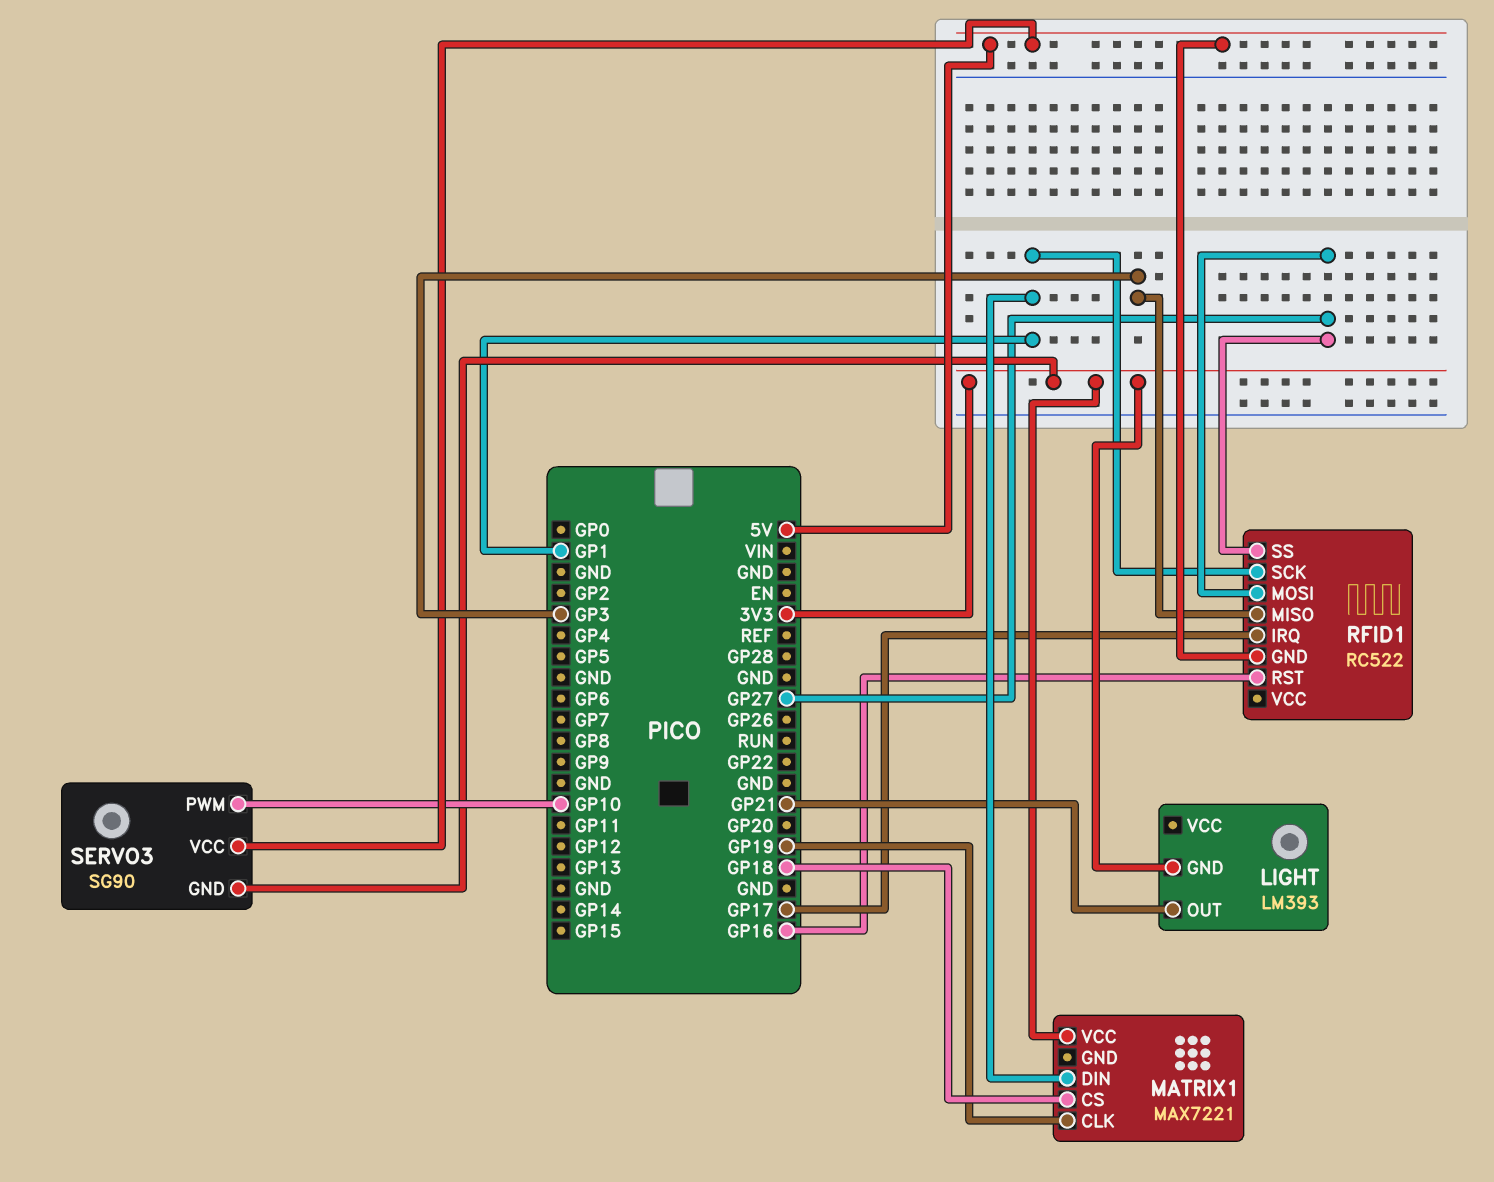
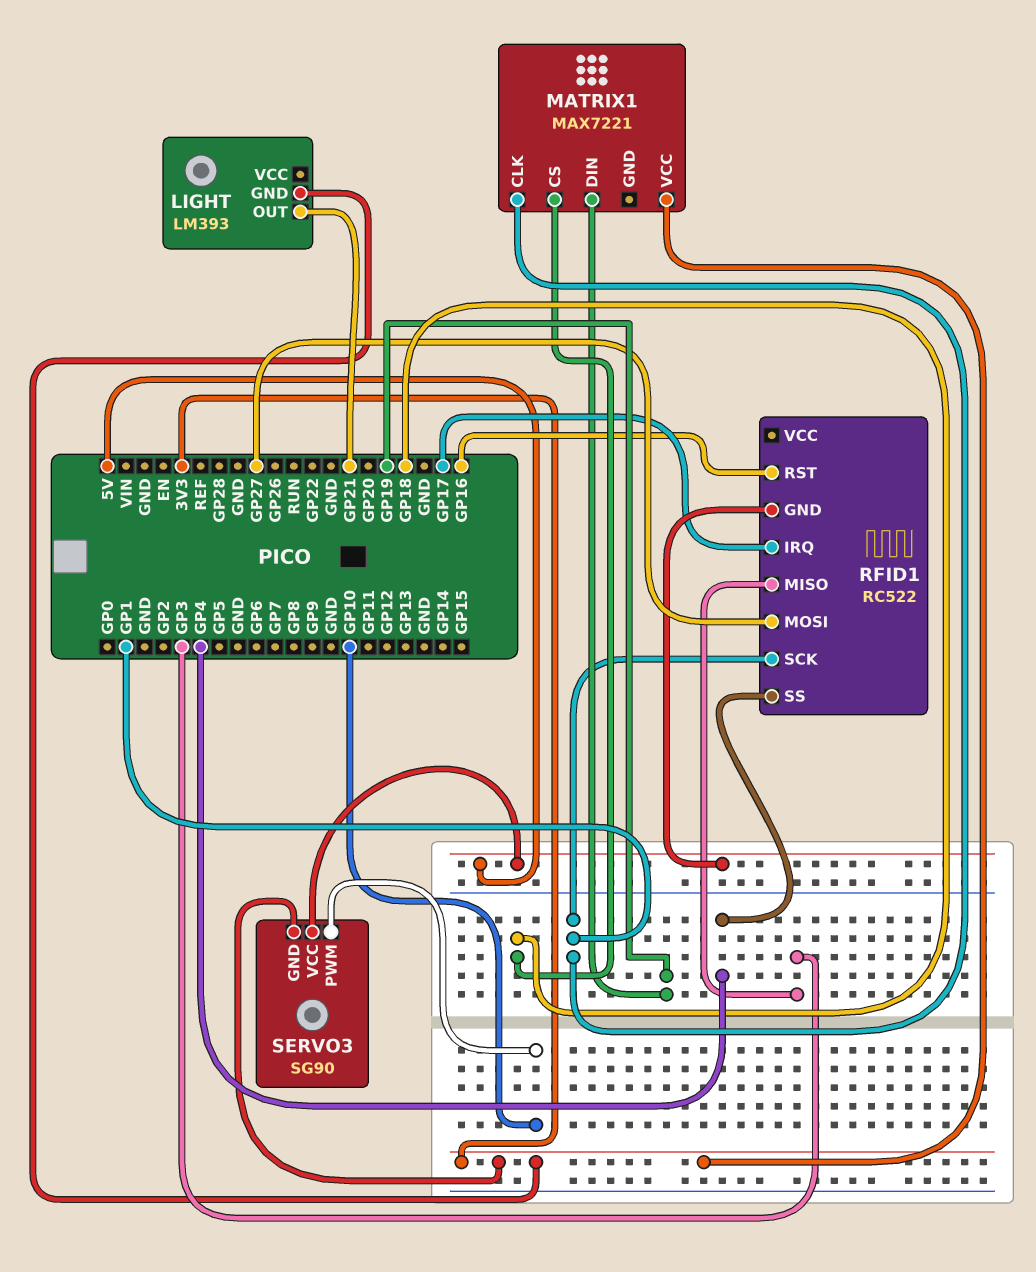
MATRIX1 pin CLK: GP19 -> GP1
MATRIX1 pin DIN: GP1 -> GP19
RFID1 pin SS: GP27 -> GP4

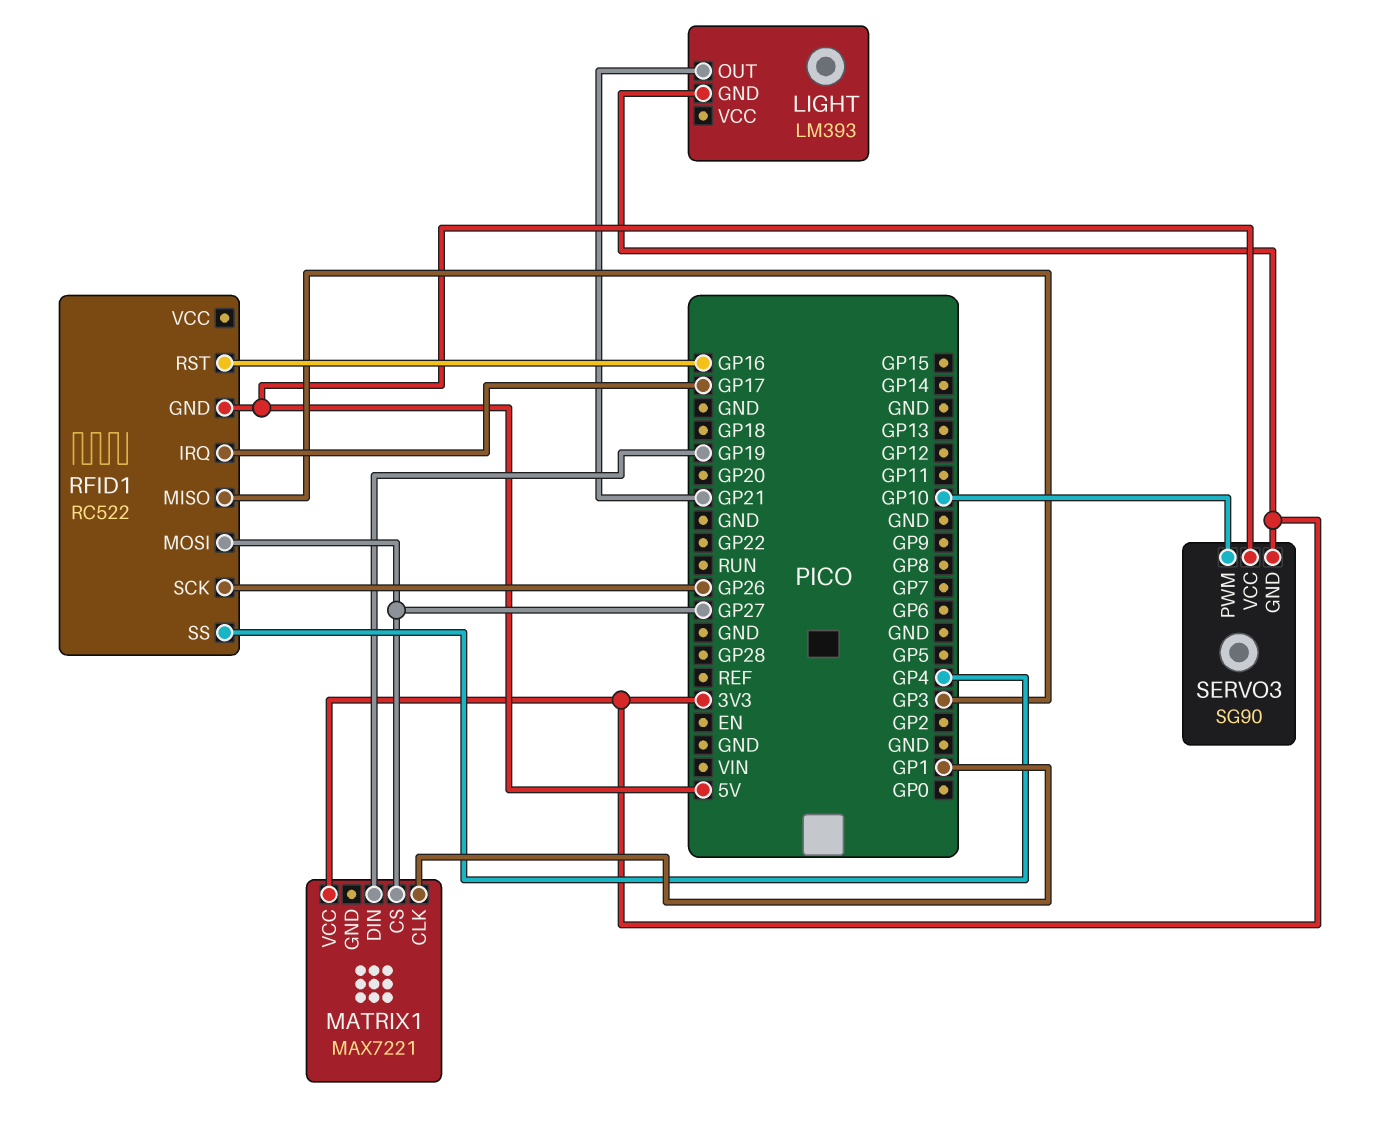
MATRIX1 pin CS: GP18 -> GP27
RFID1 pin SCK: GP1 -> GP26

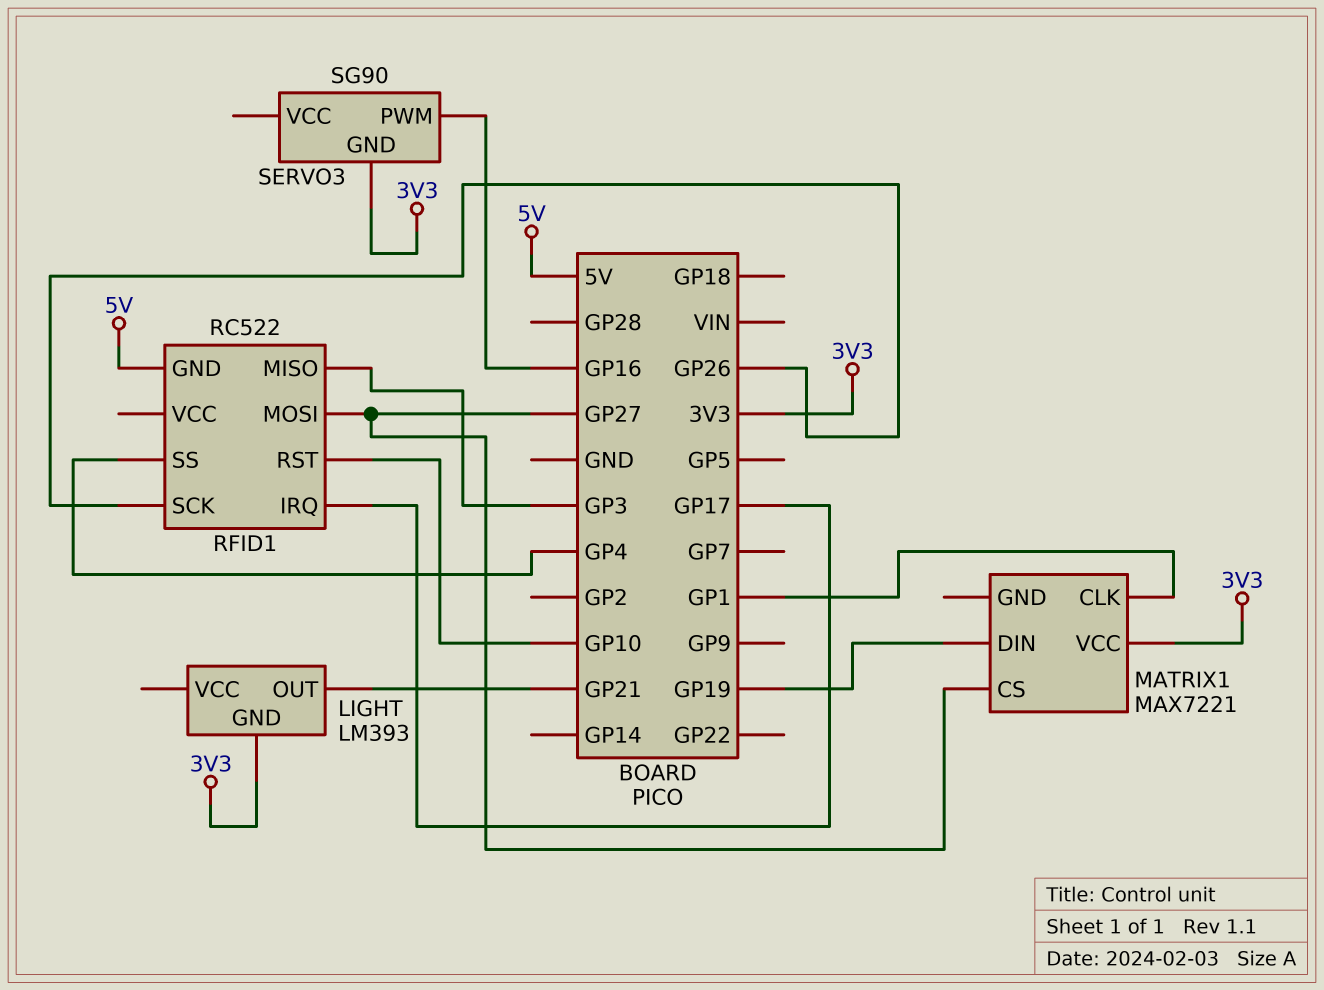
RFID1 pin RST: GP16 -> GP10
SERVO3 pin PWM: GP10 -> GP16
SERVO3 pin VCC: 5V -> none

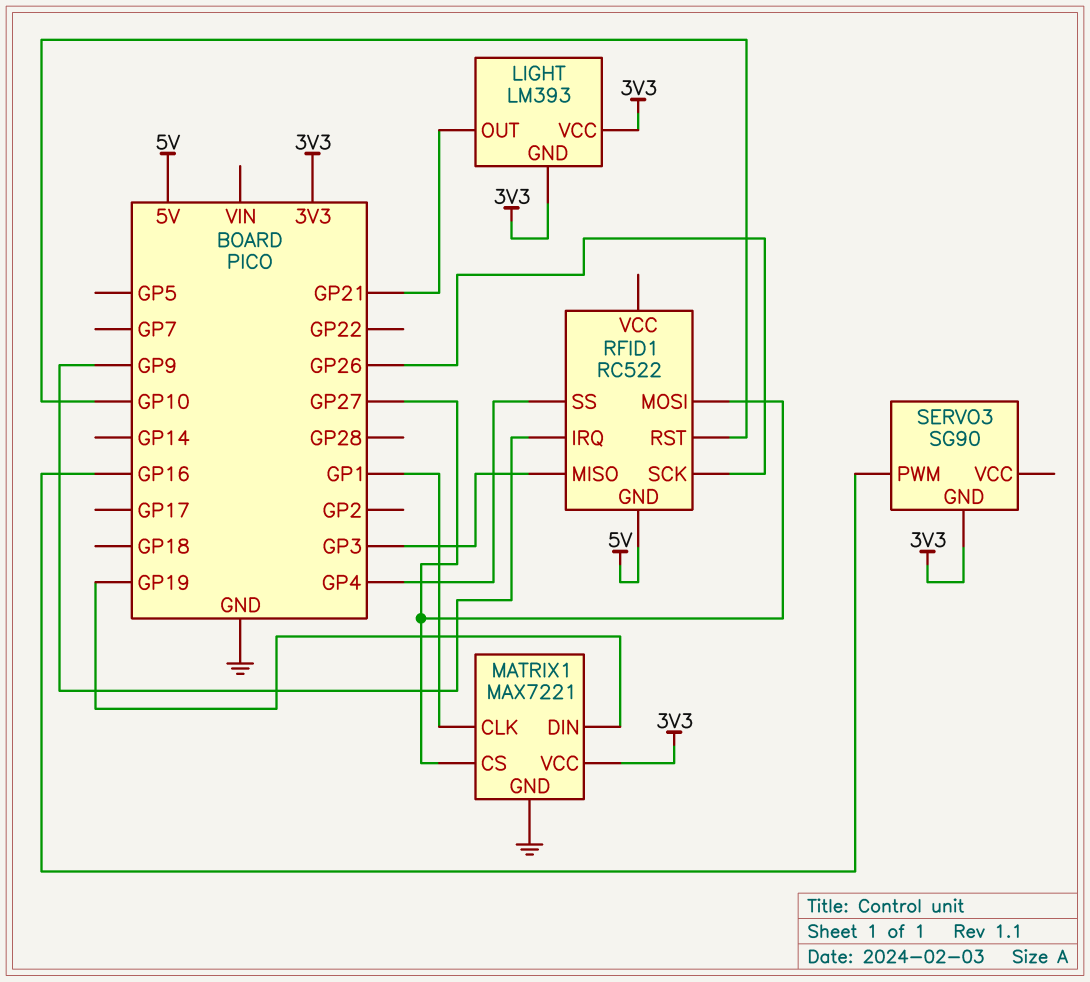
LIGHT pin VCC: none -> 3V3
MATRIX1 pin GND: none -> GND
RFID1 pin IRQ: GP17 -> GP9

